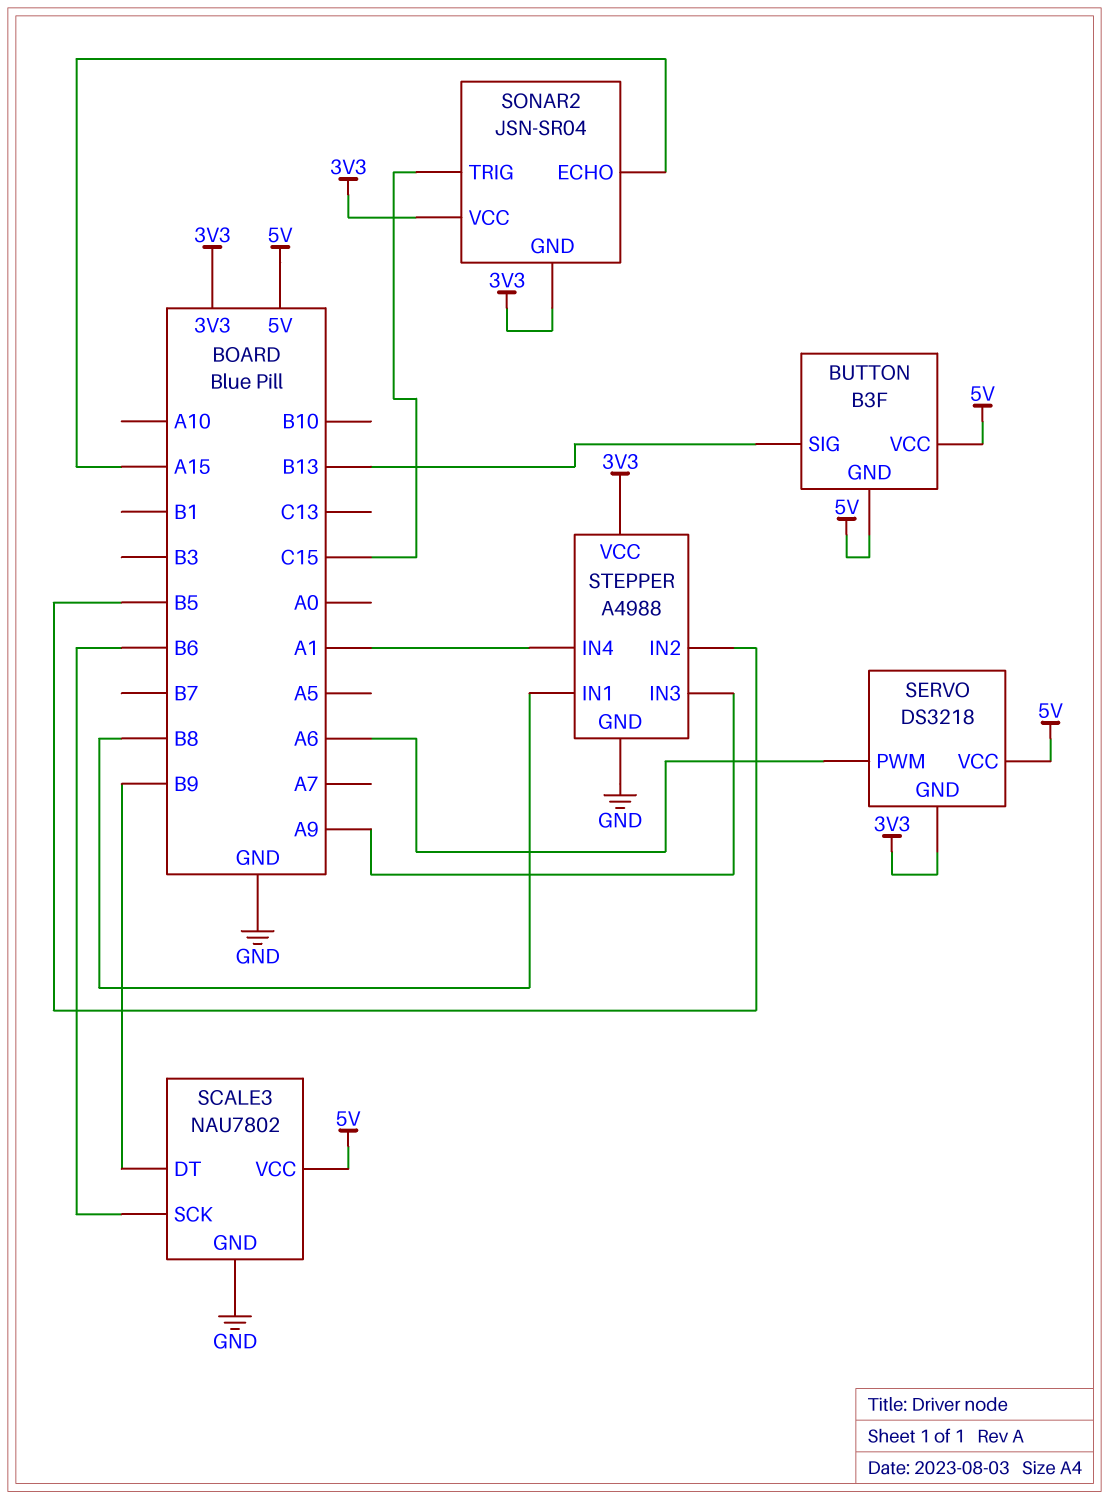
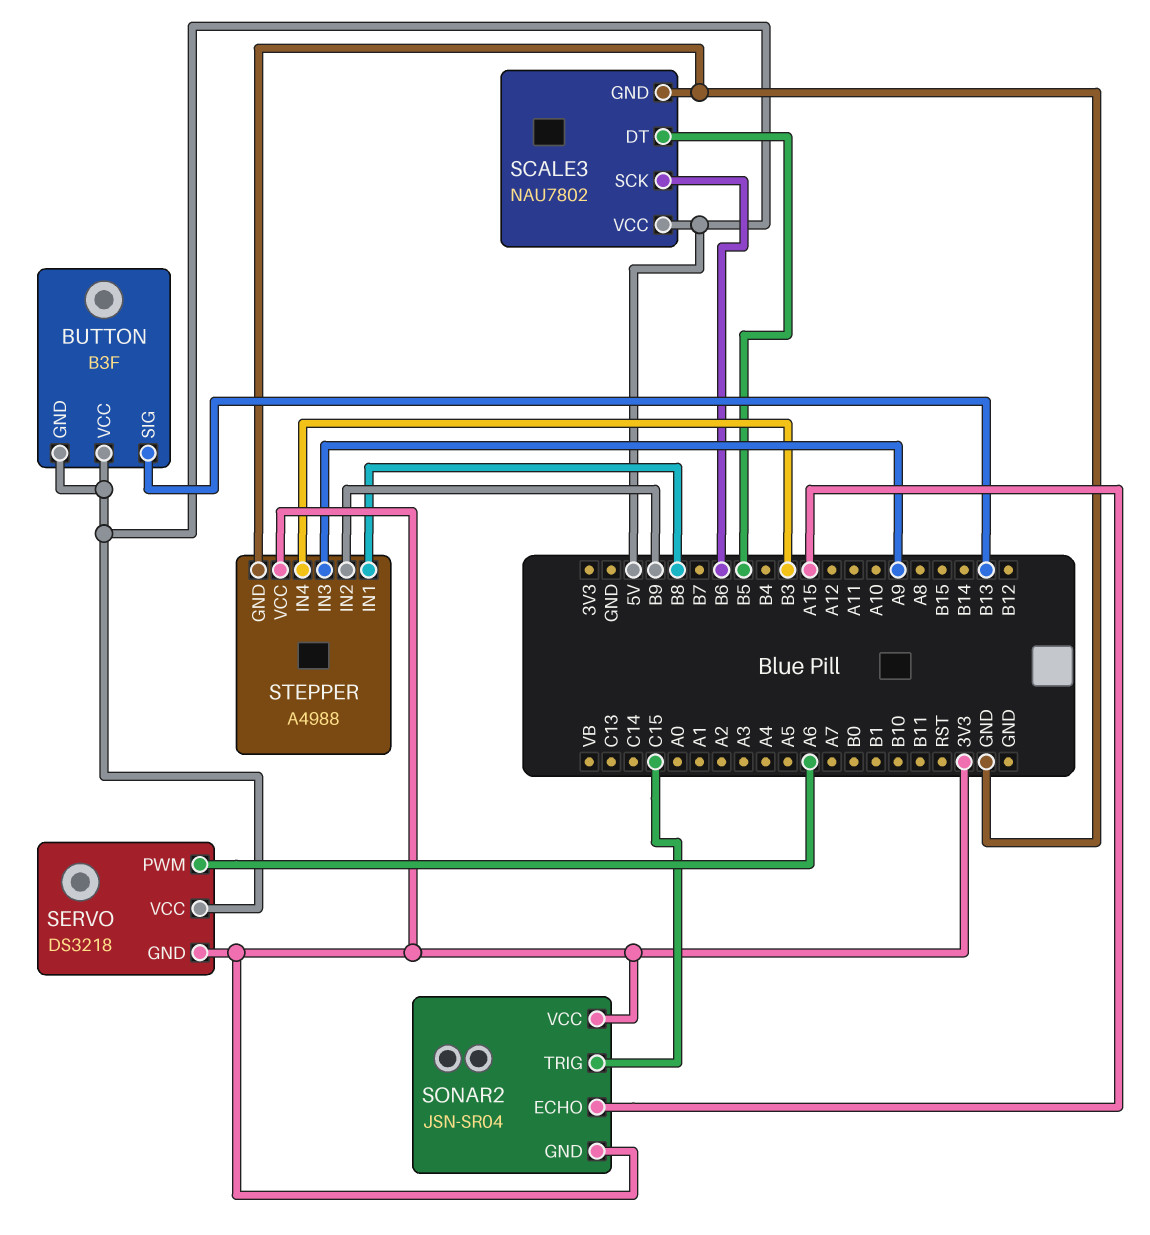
SCALE3 pin DT: B9 -> B5
STEPPER pin IN2: B5 -> B9
STEPPER pin IN4: A1 -> B3

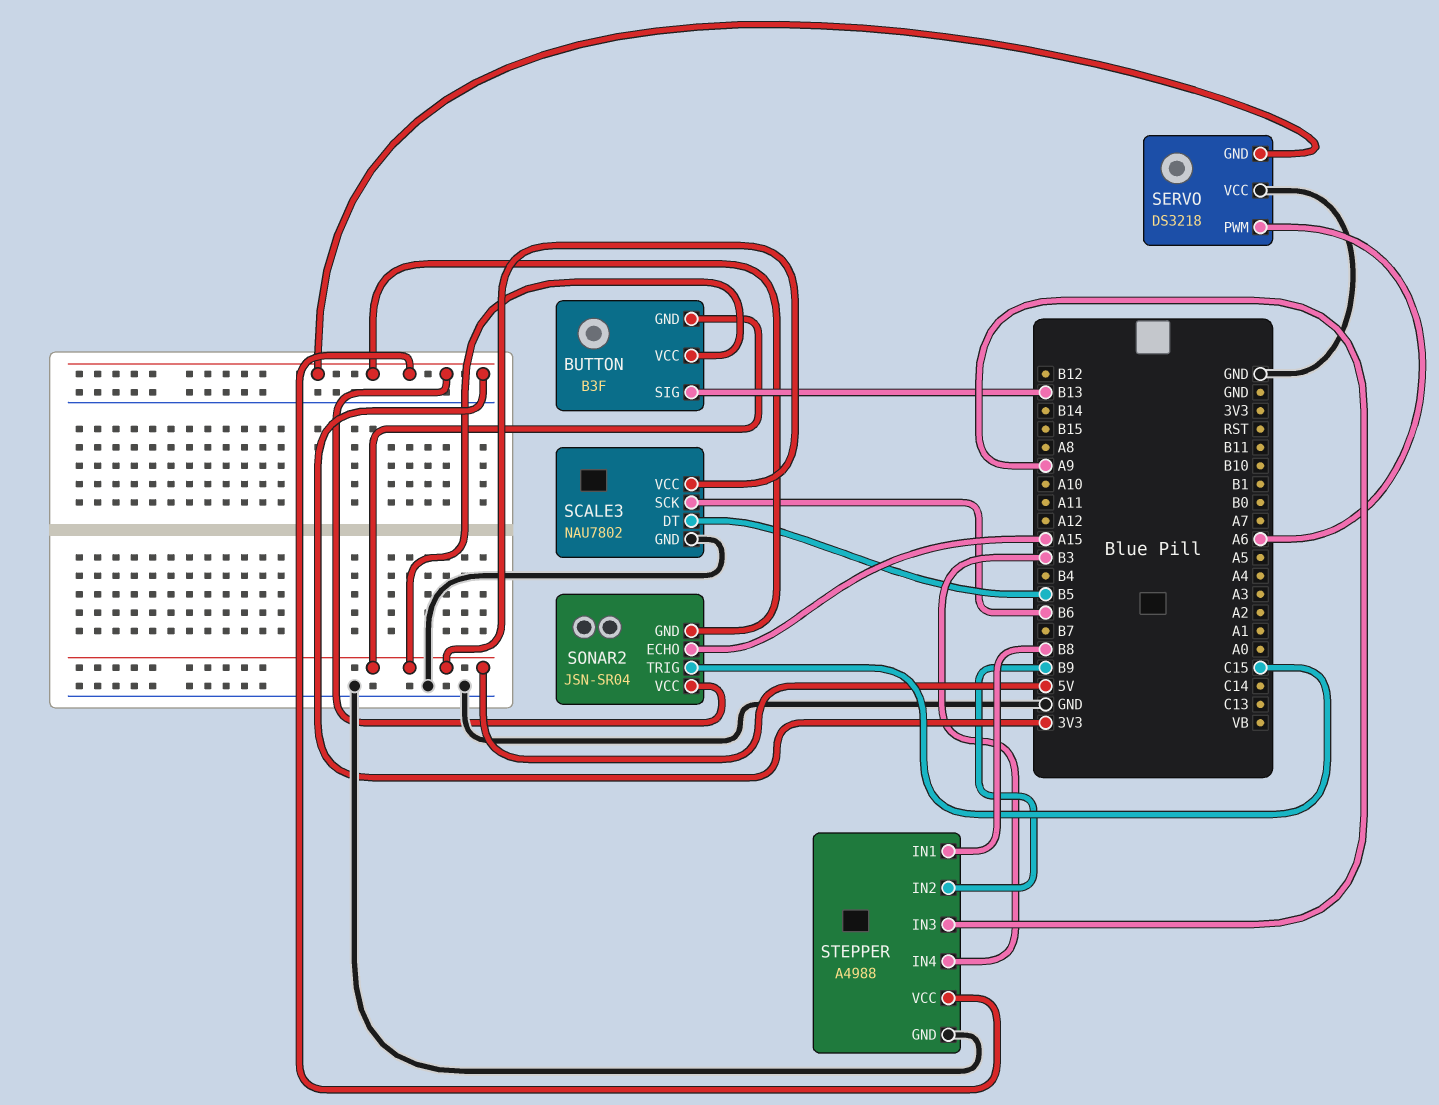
SERVO pin VCC: 5V -> GND

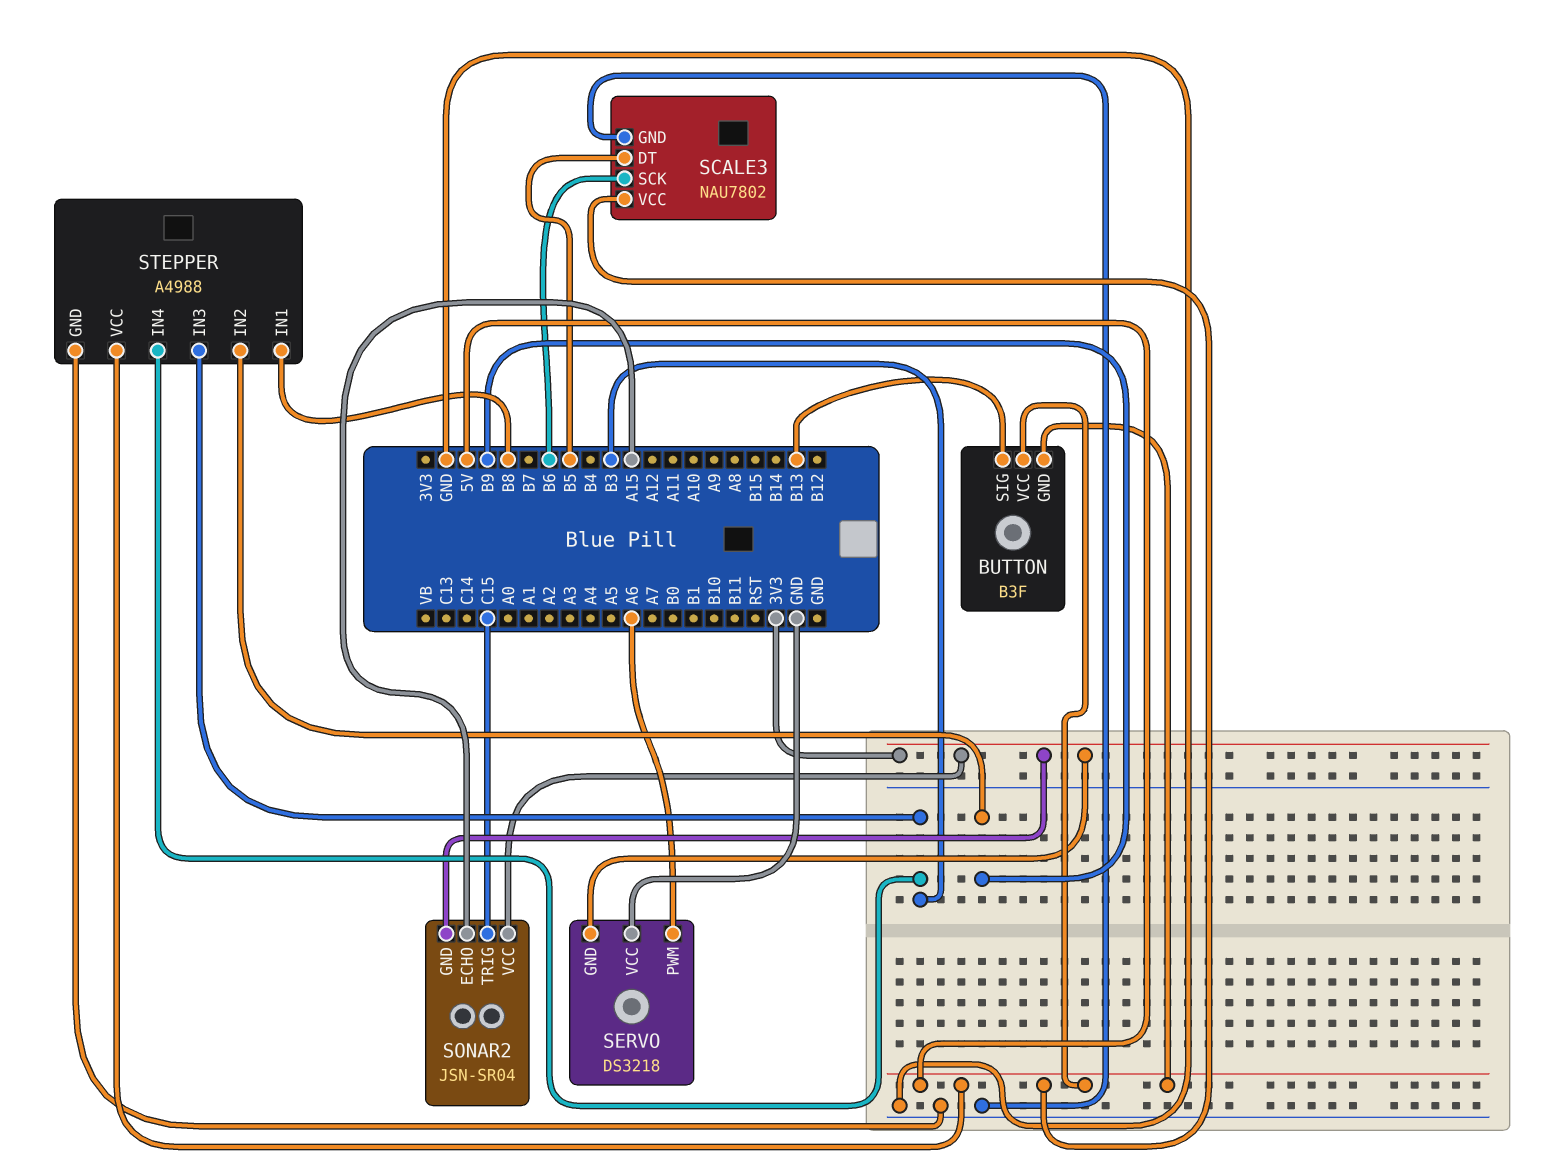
STEPPER pin IN3: A9 -> B3
STEPPER pin VCC: 3V3 -> 5V

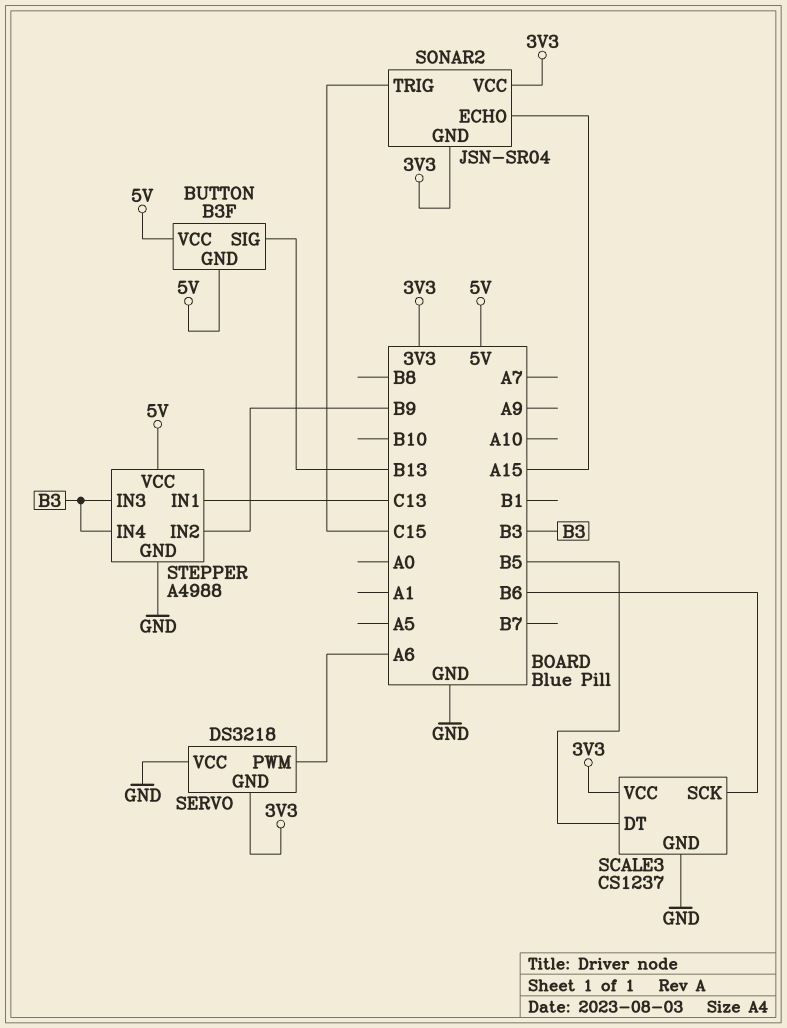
SCALE3: NAU7802 -> CS1237
SCALE3 pin VCC: 5V -> 3V3
STEPPER pin IN1: B8 -> C13

